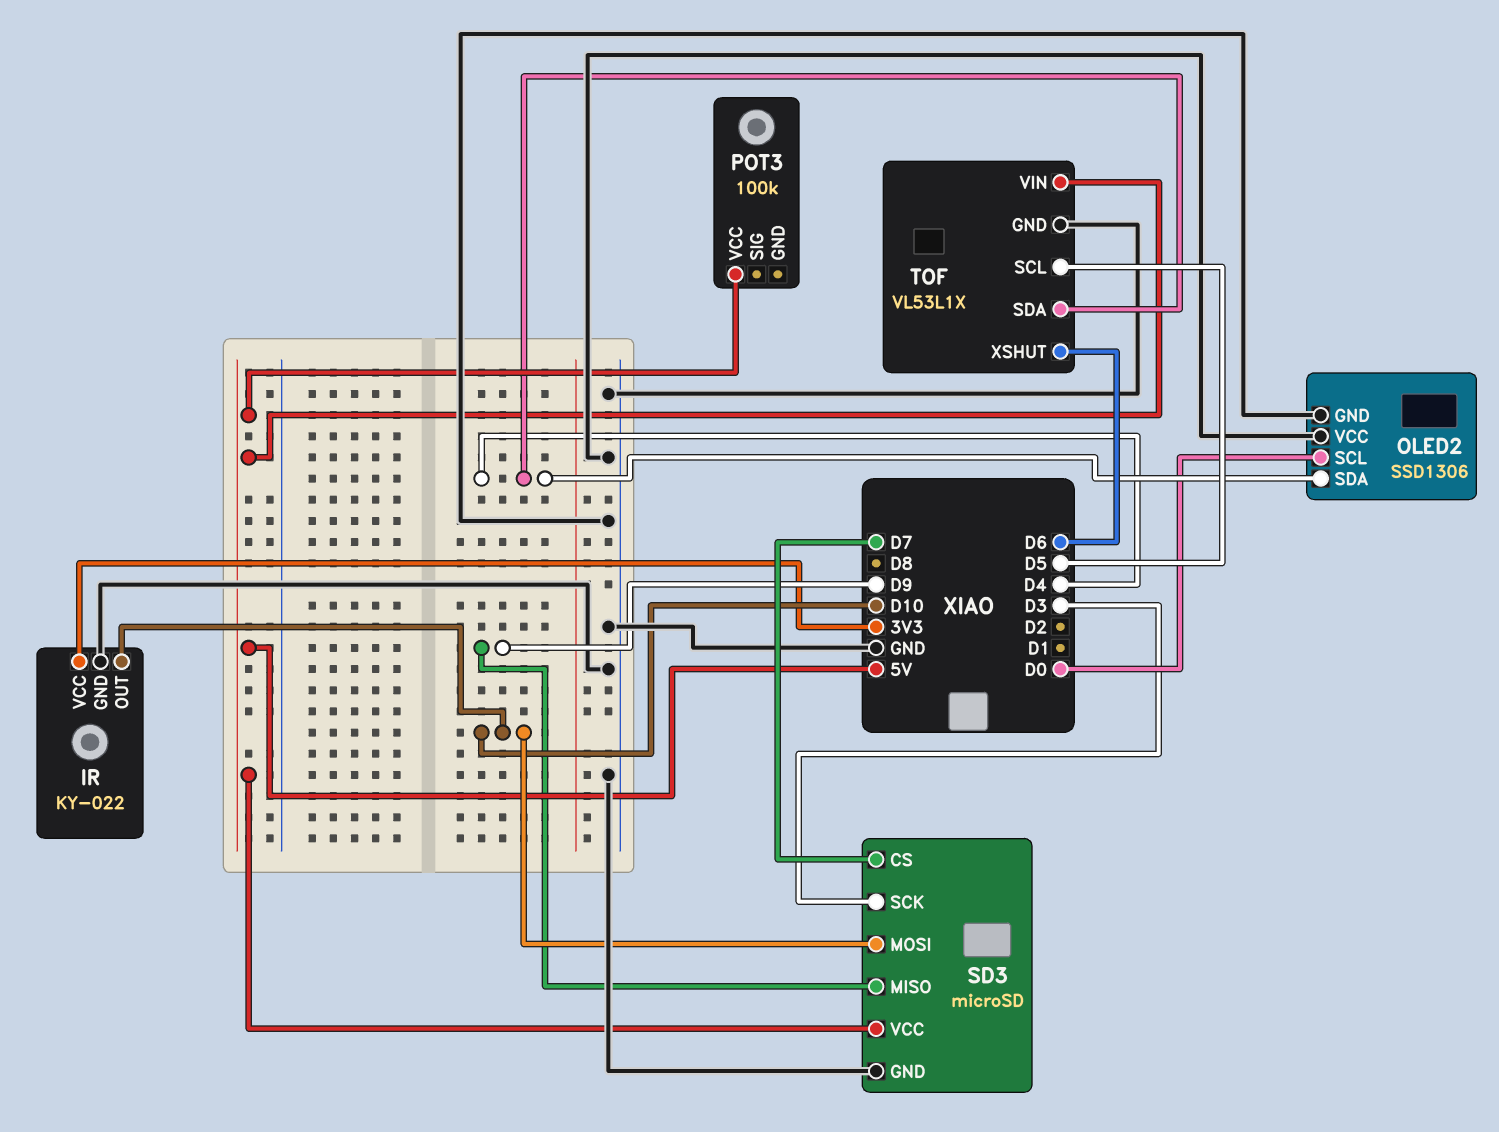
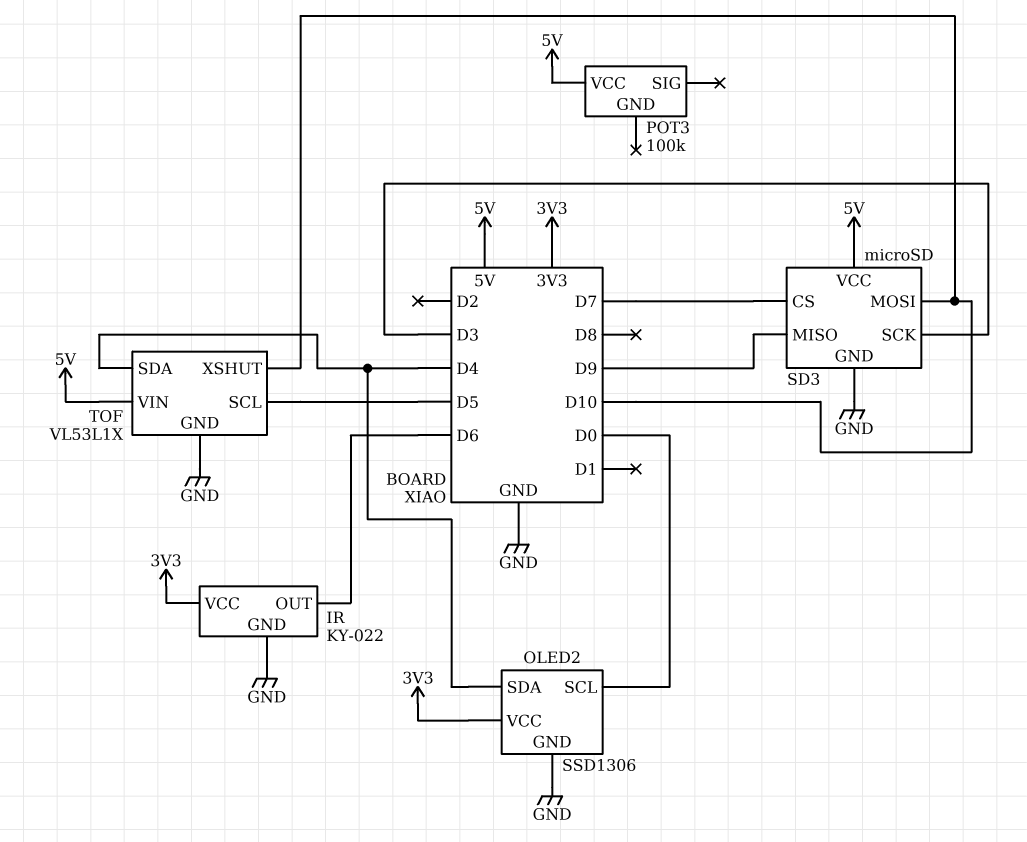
IR pin OUT: D10 -> D6
OLED2 pin VCC: GND -> 3V3
TOF pin XSHUT: D6 -> D10

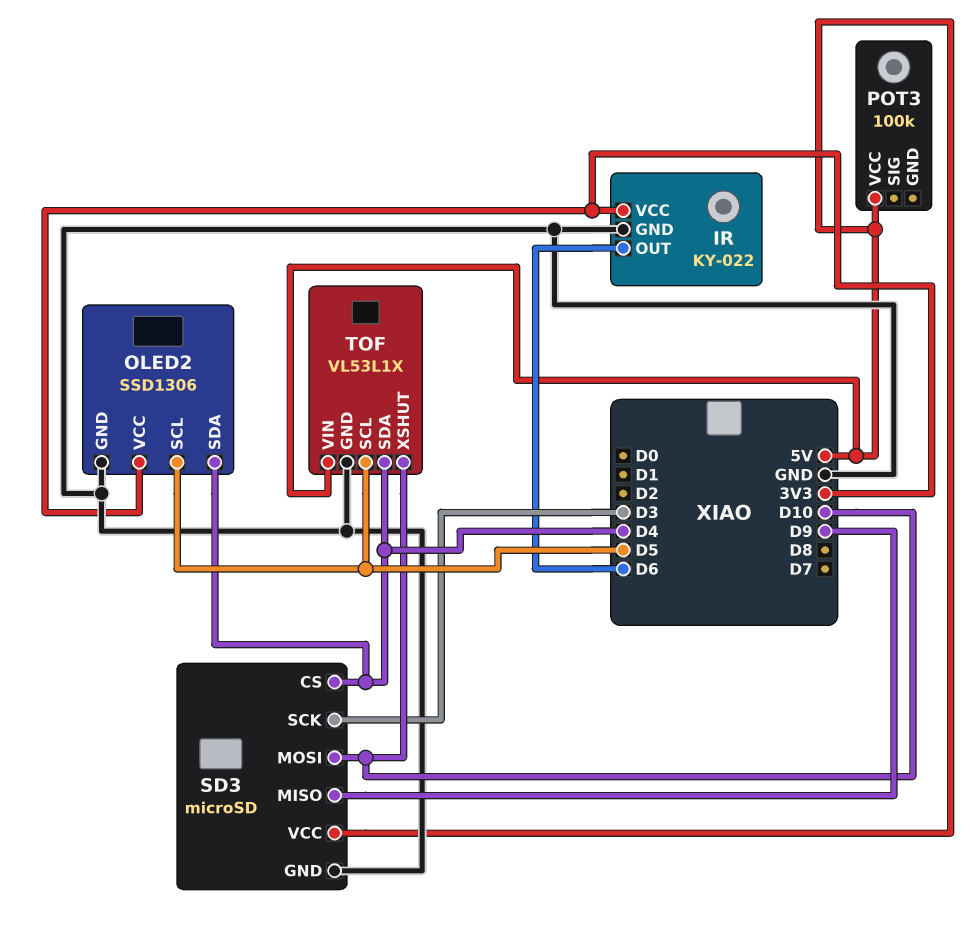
OLED2 pin SCL: D0 -> D5
SD3 pin CS: D7 -> D4

